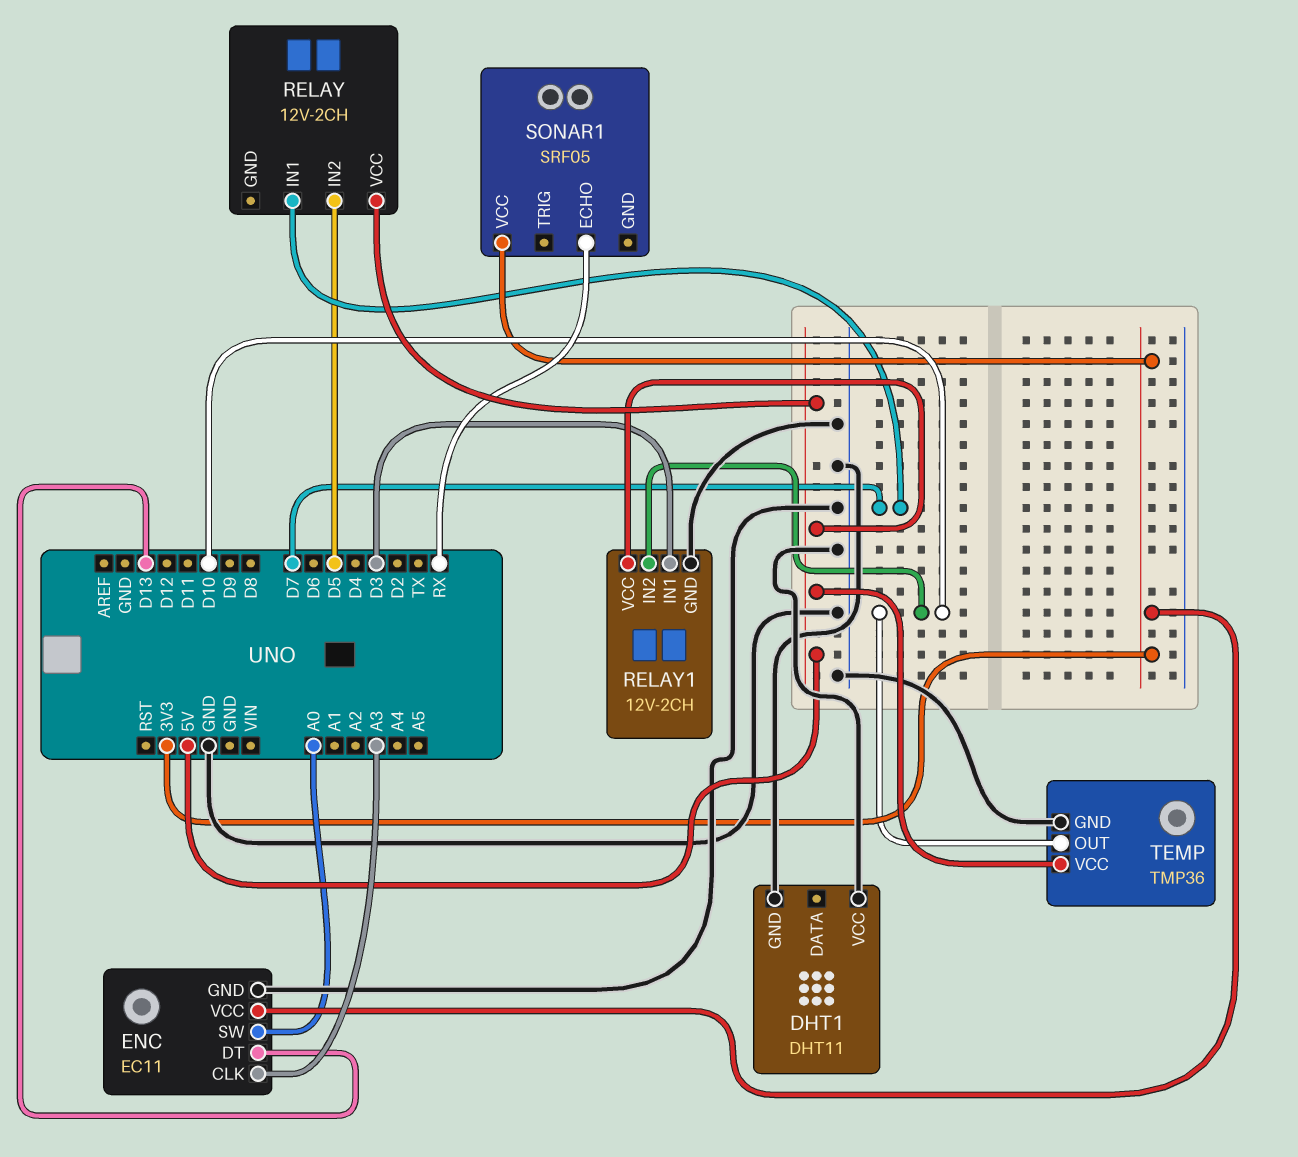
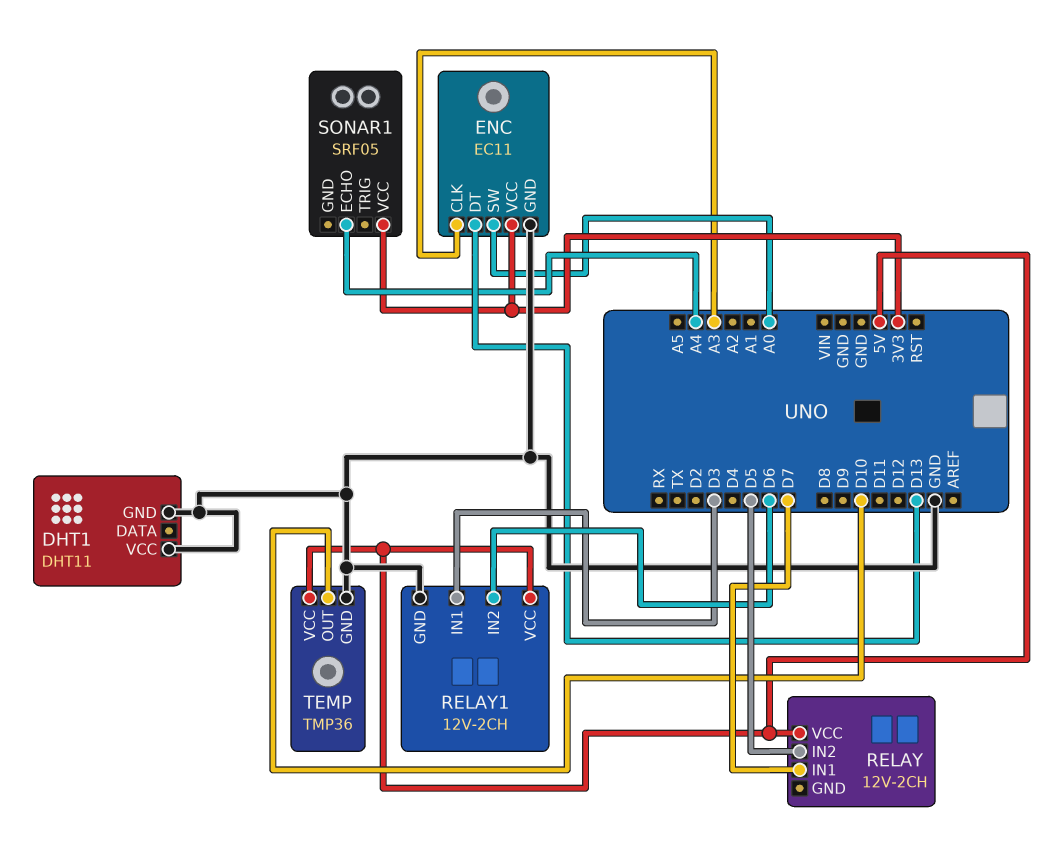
RELAY1 pin IN2: D10 -> D6
SONAR1 pin ECHO: RX -> A4

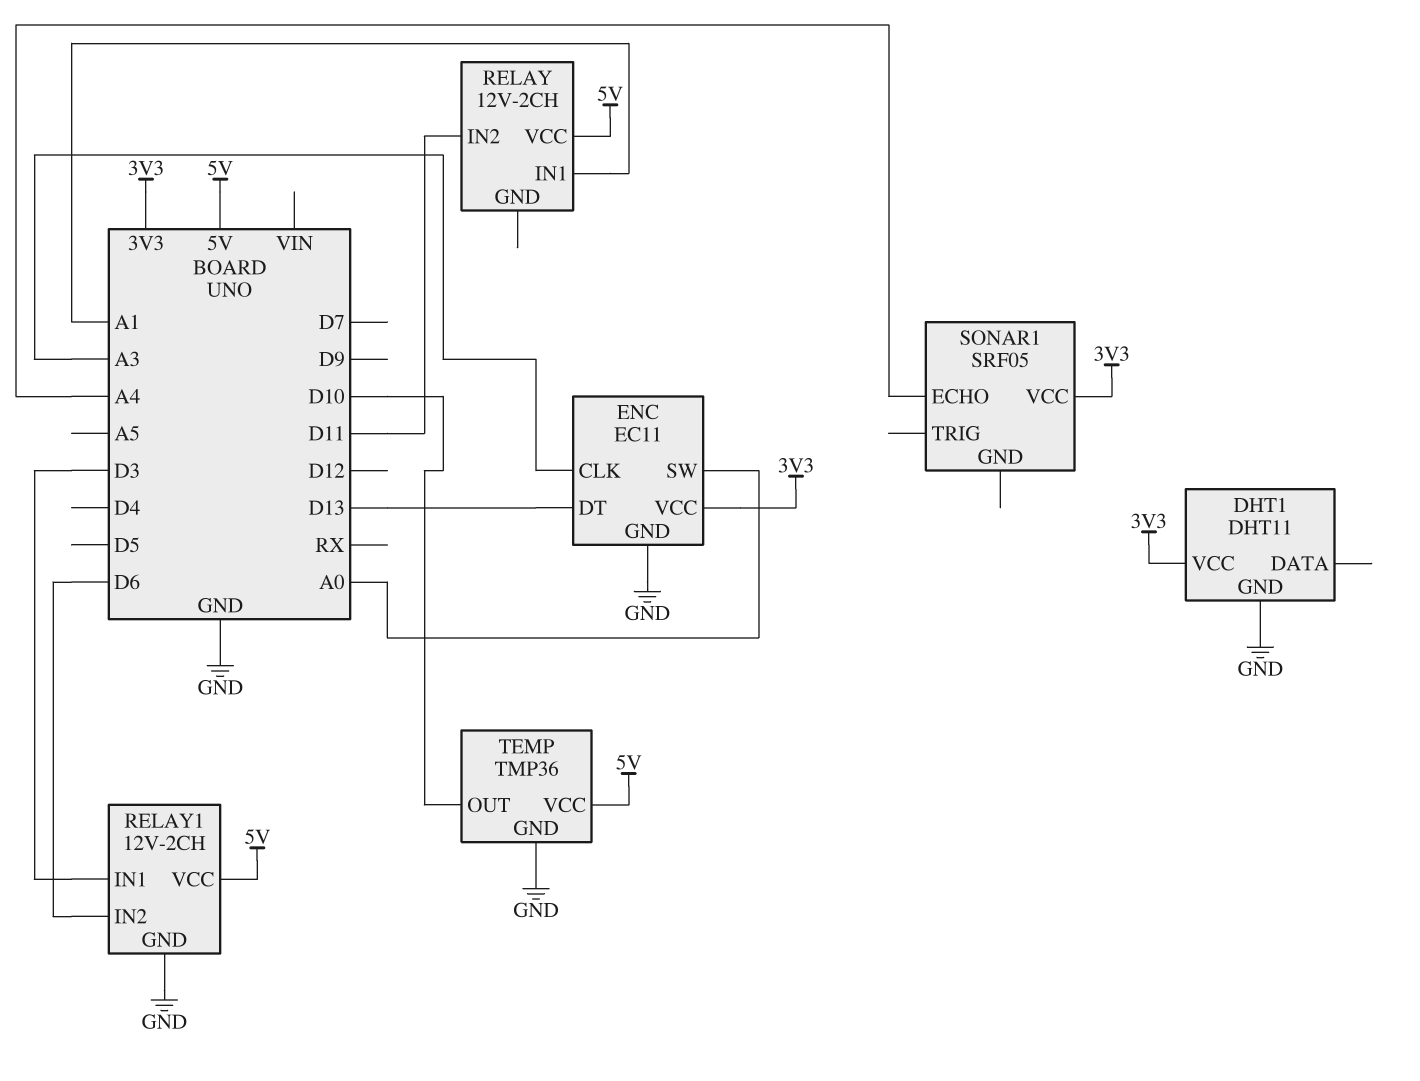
DHT1 pin VCC: GND -> 3V3
RELAY pin IN1: D7 -> A1
RELAY pin IN2: D5 -> D11

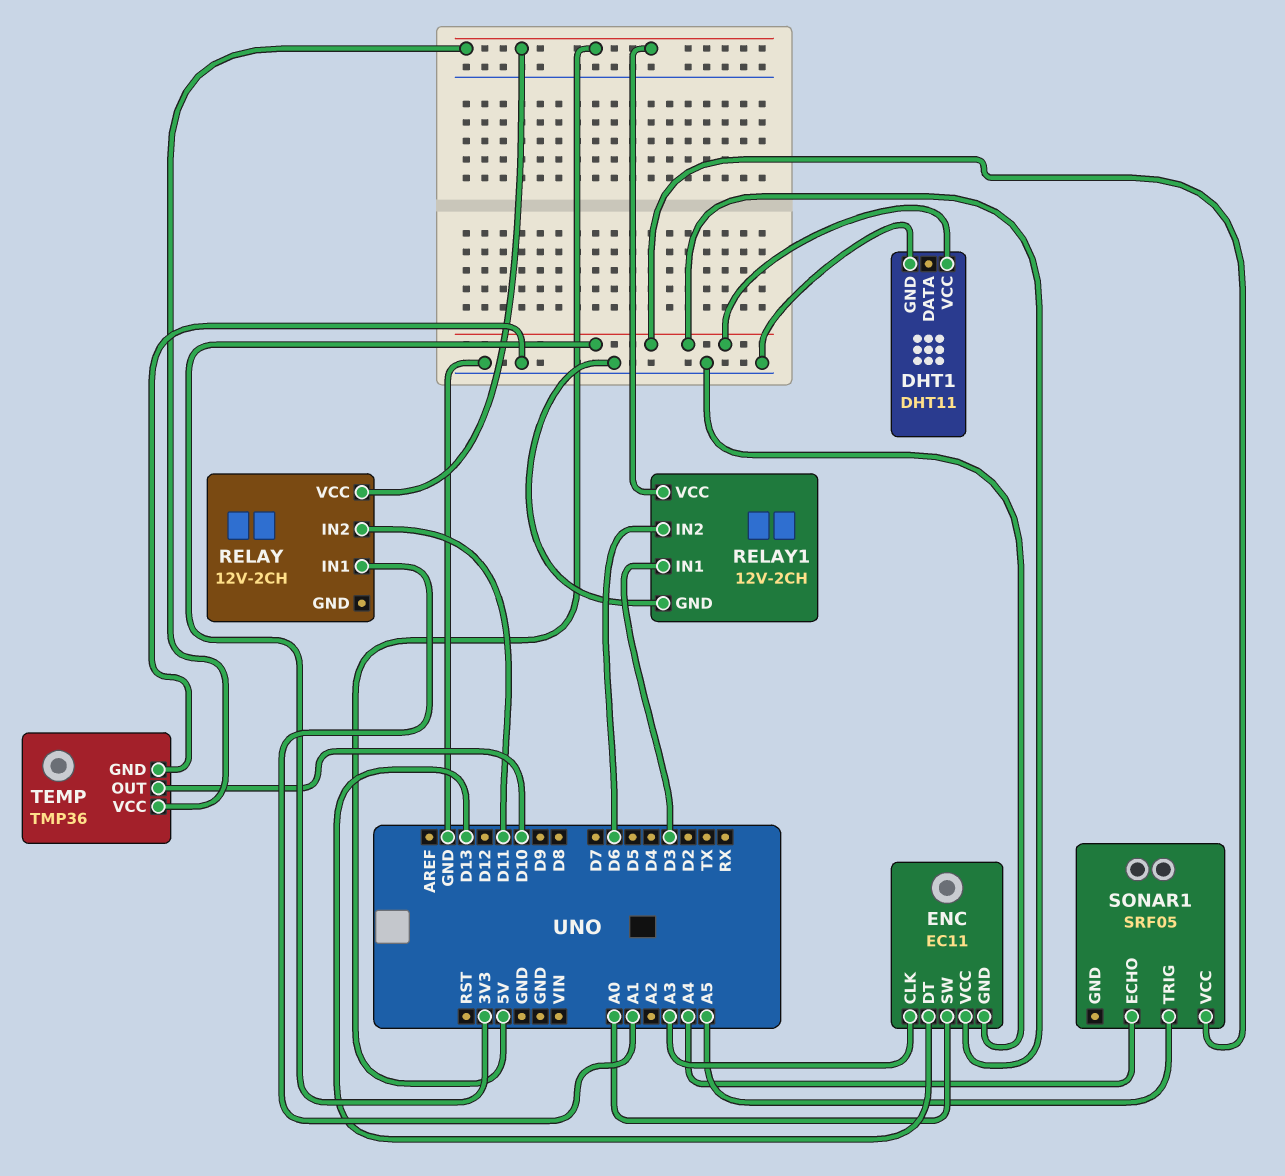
SONAR1 pin TRIG: none -> A5

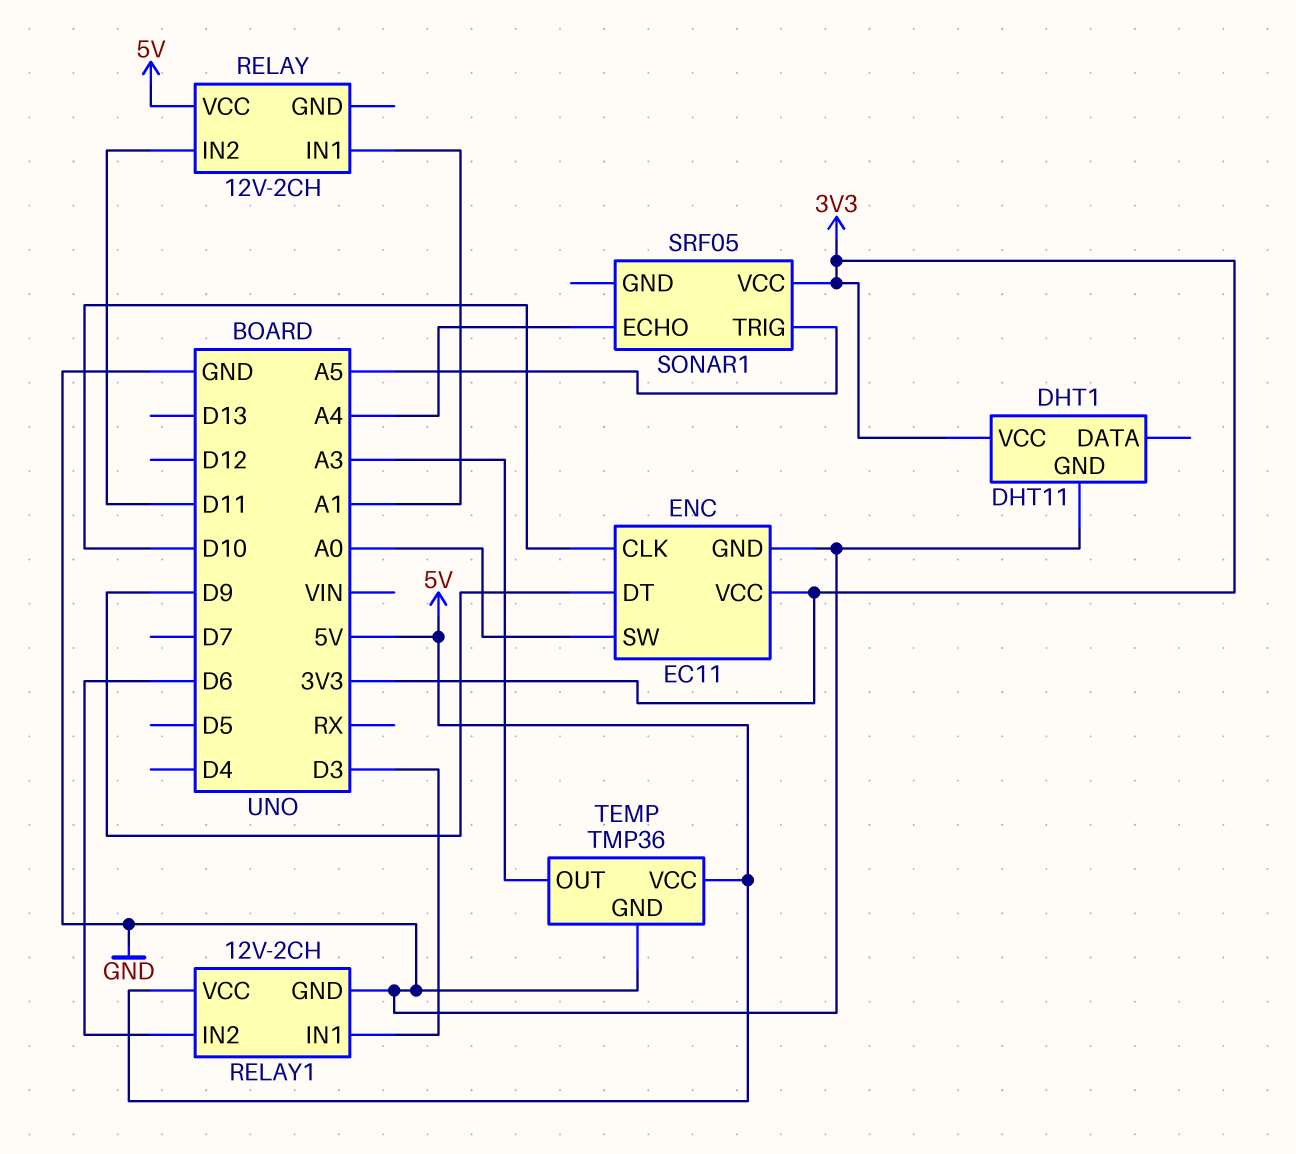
ENC pin CLK: A3 -> D10
ENC pin DT: D13 -> D9
TEMP pin OUT: D10 -> A3

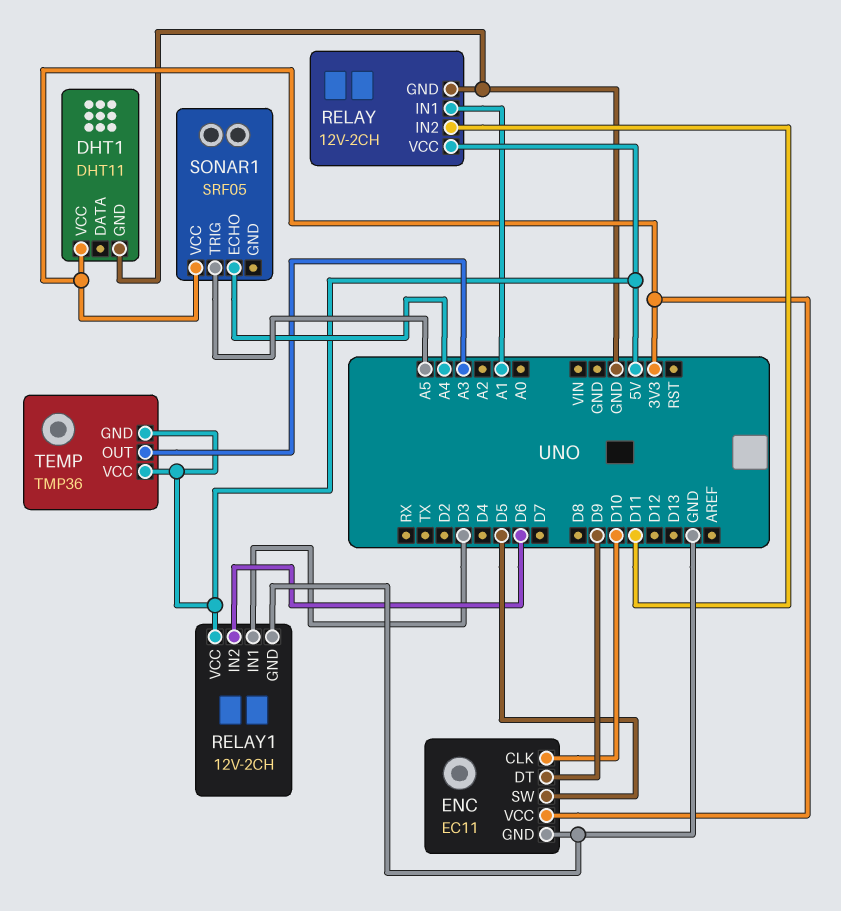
ENC pin SW: A0 -> D5
RELAY pin GND: none -> GND
TEMP pin GND: GND -> 5V

